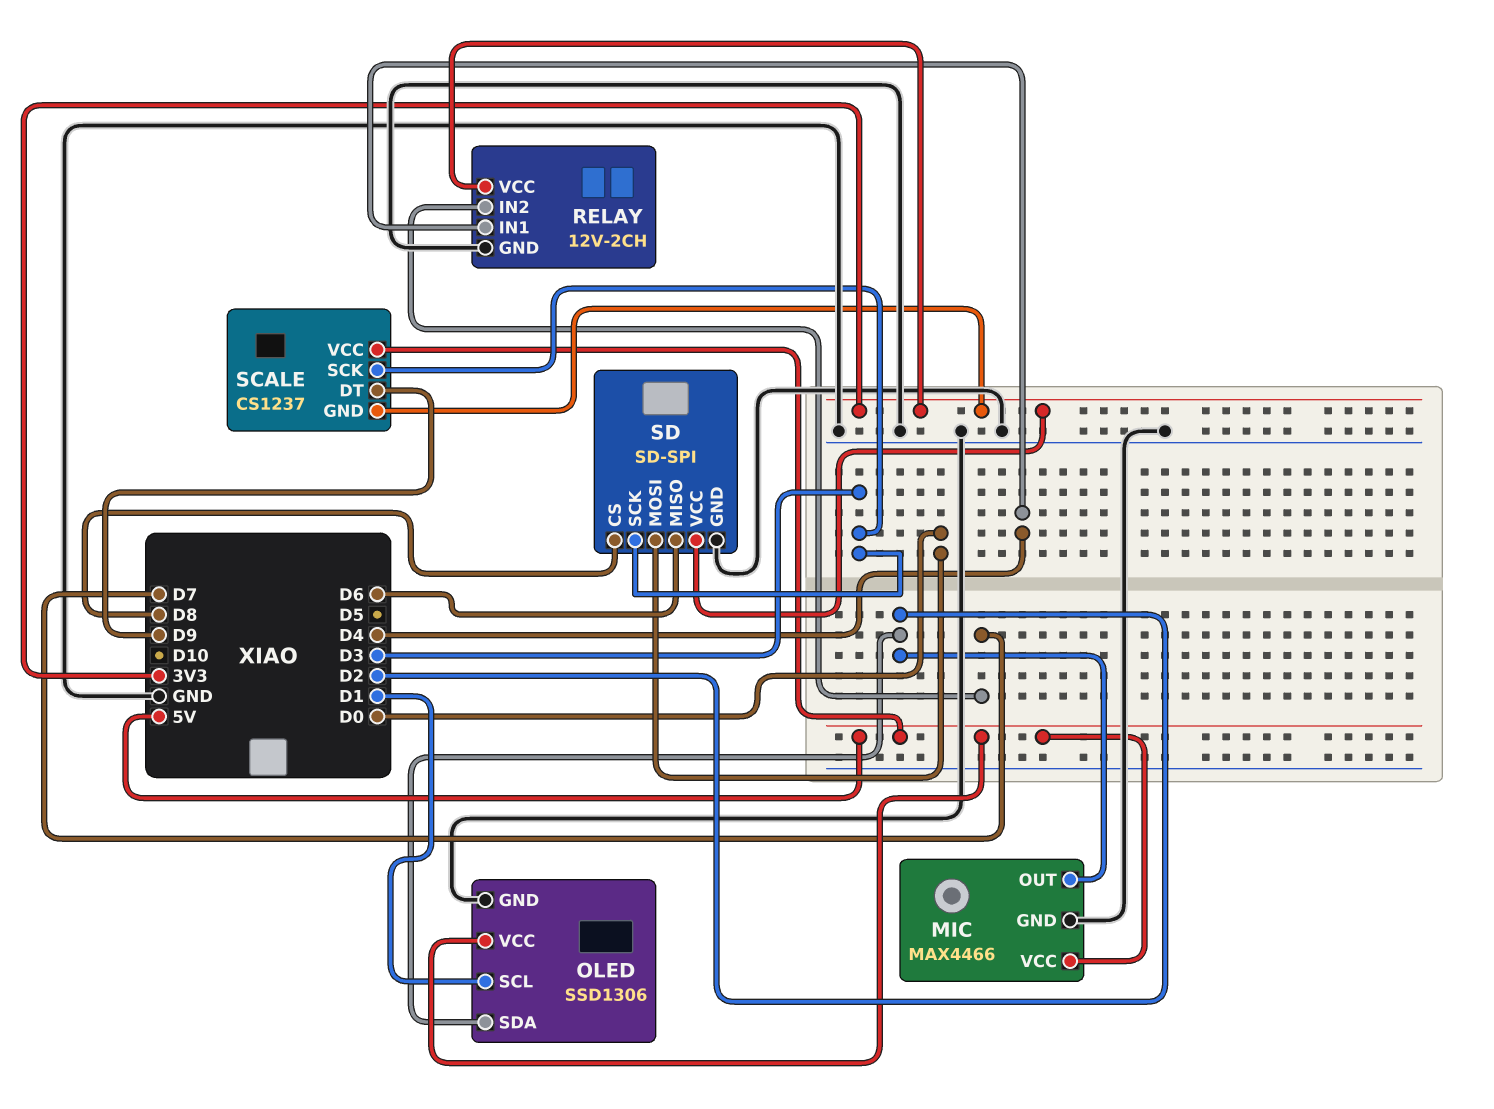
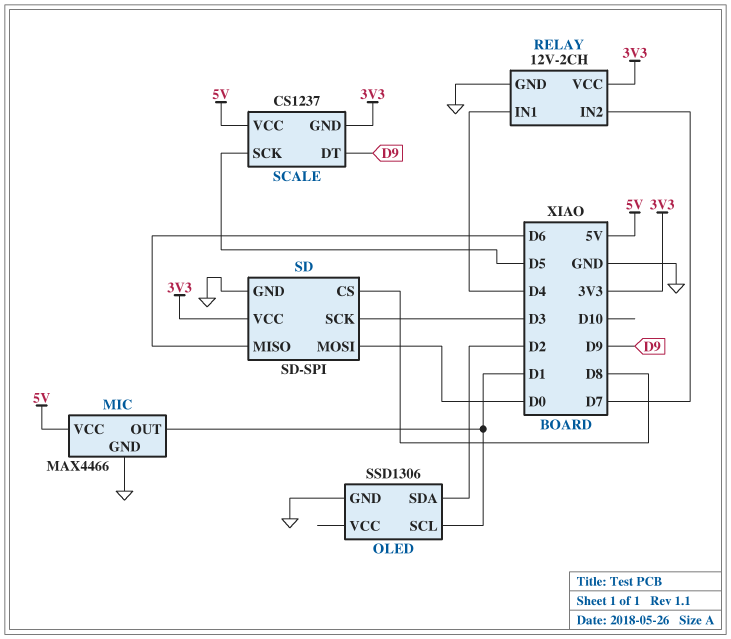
MIC pin OUT: D2 -> D1
OLED pin VCC: 5V -> none
SCALE pin SCK: D3 -> D5

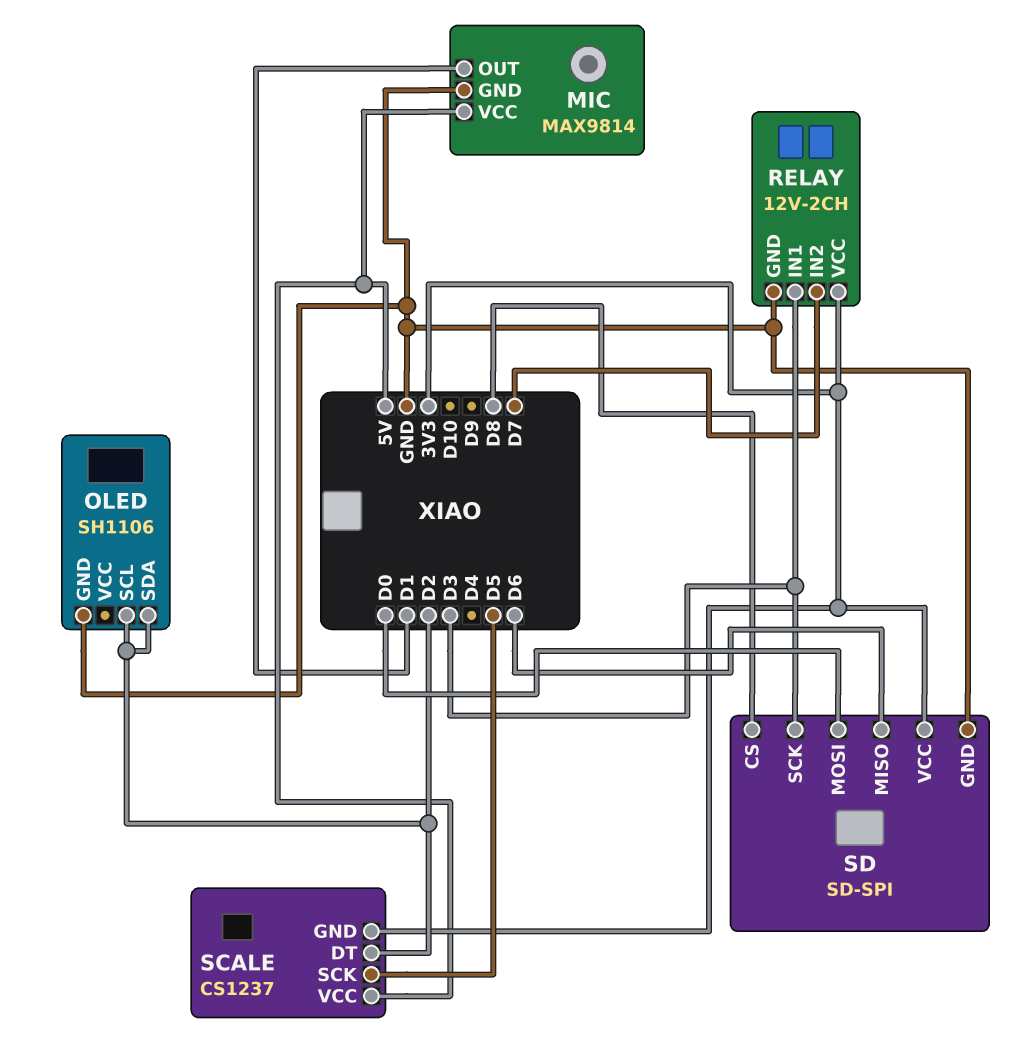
MIC: MAX4466 -> MAX9814
OLED: SSD1306 -> SH1106
OLED pin SCL: D1 -> D2
RELAY pin IN1: D4 -> D3
SCALE pin DT: D9 -> D2

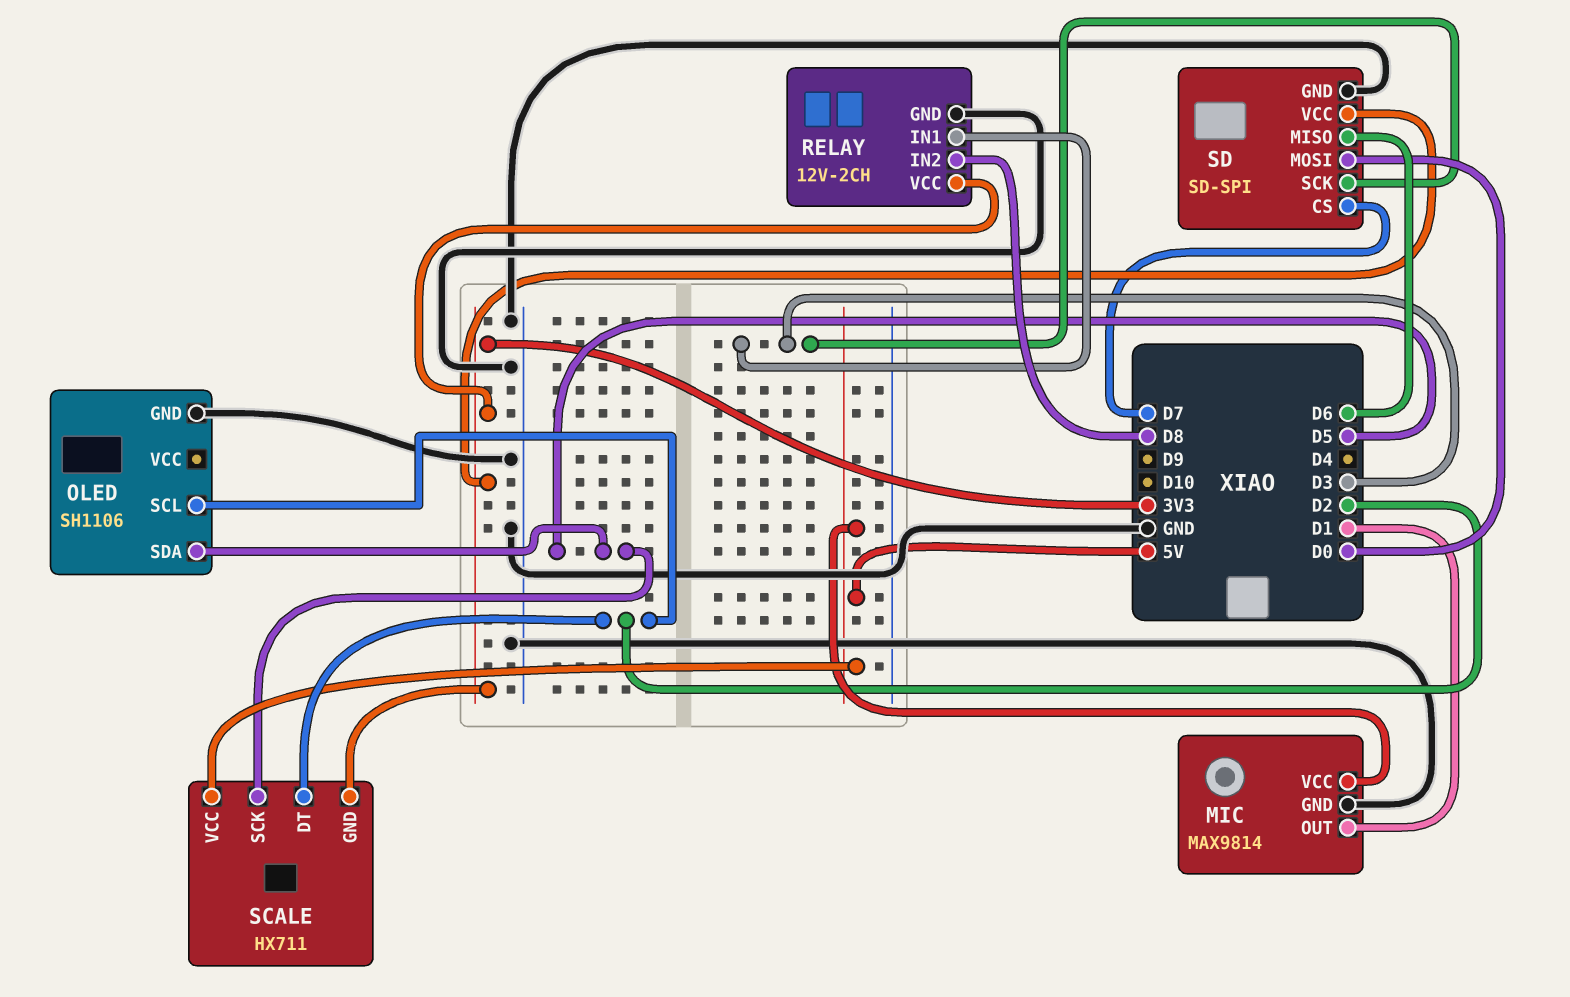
OLED pin SDA: D2 -> D5
RELAY pin IN2: D7 -> D8
SCALE: CS1237 -> HX711
SD pin CS: D8 -> D7

